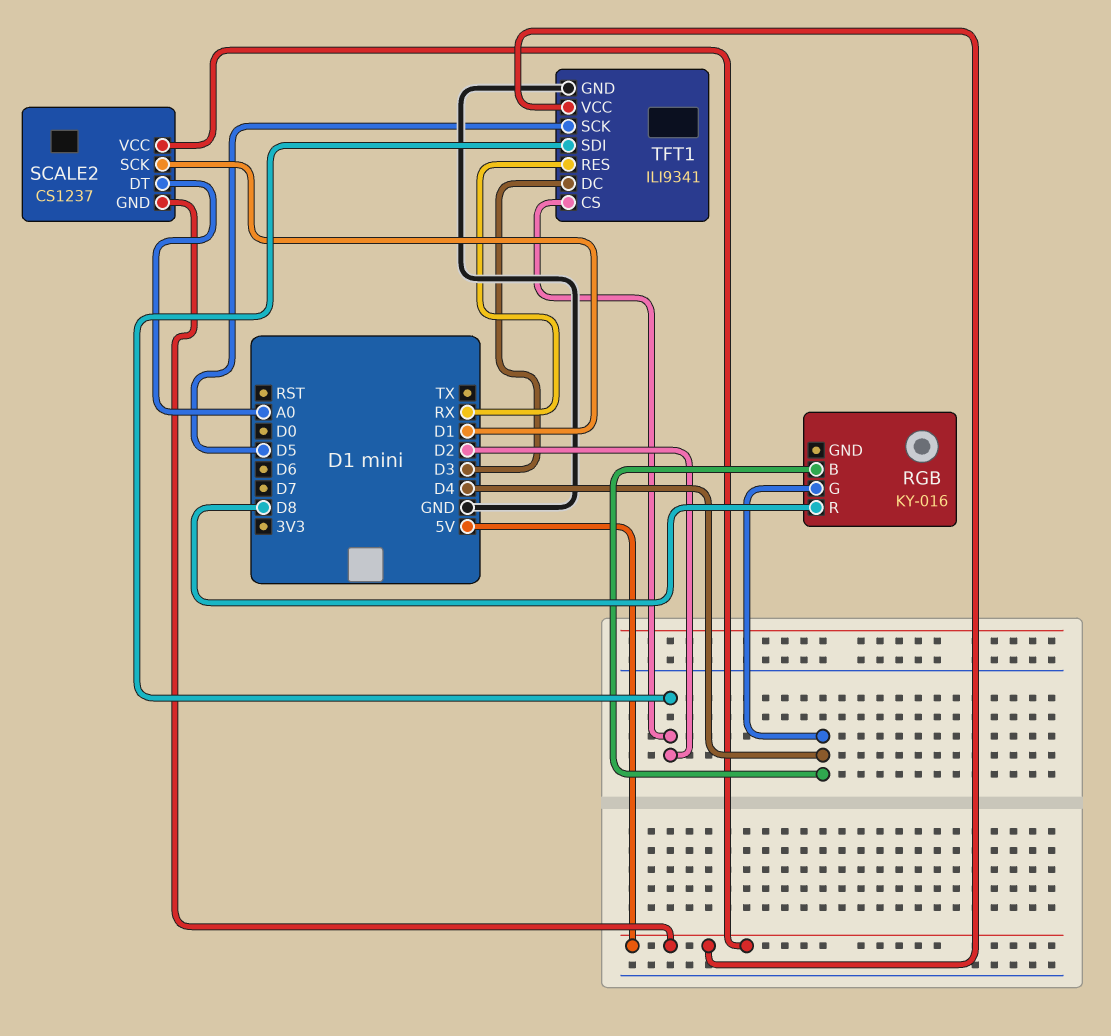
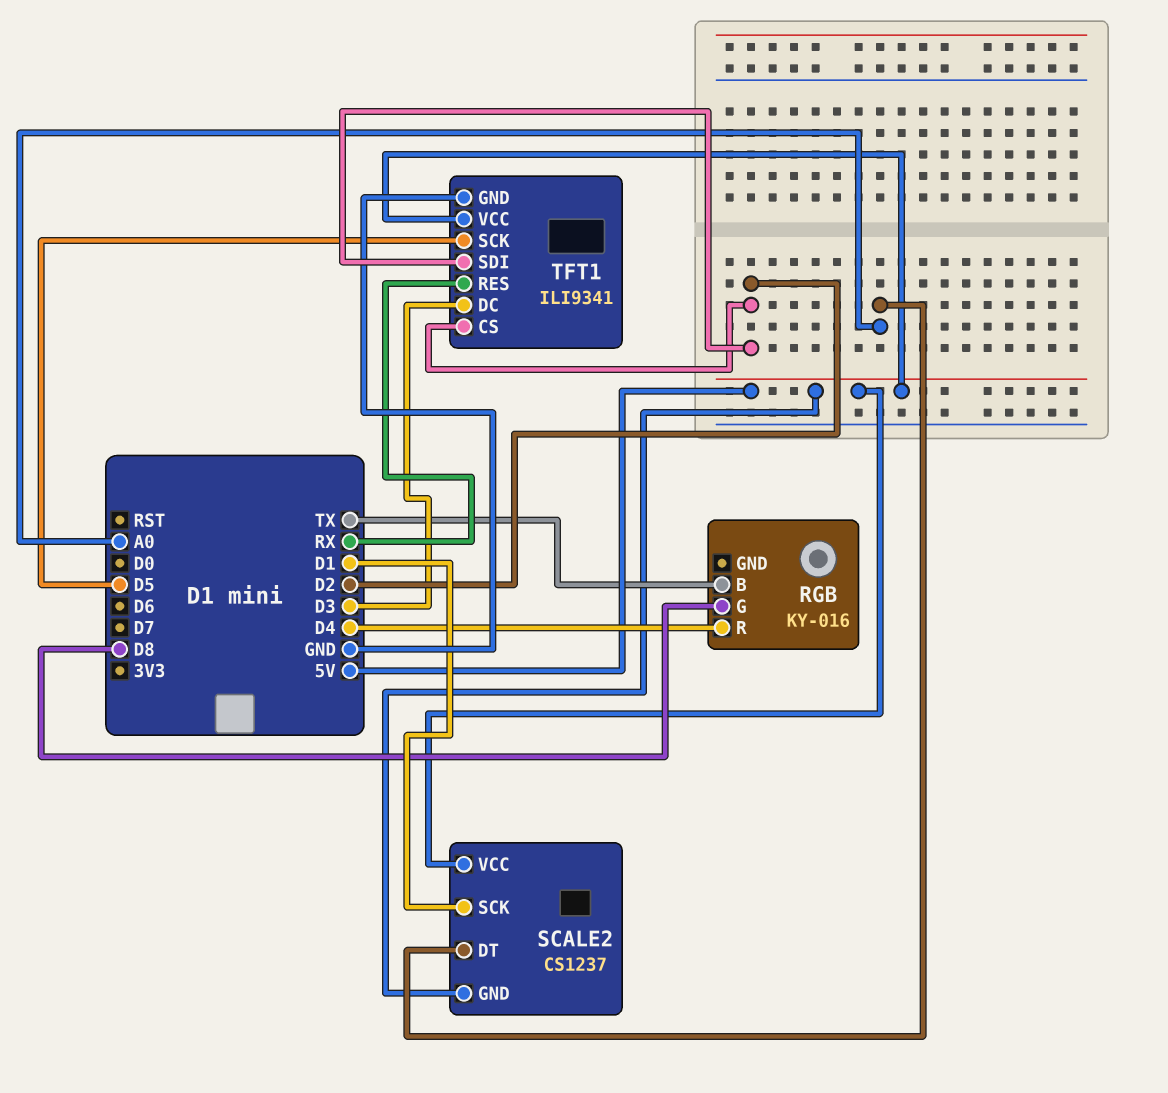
RGB pin B: D4 -> TX
RGB pin G: D4 -> D8
RGB pin R: D8 -> D4

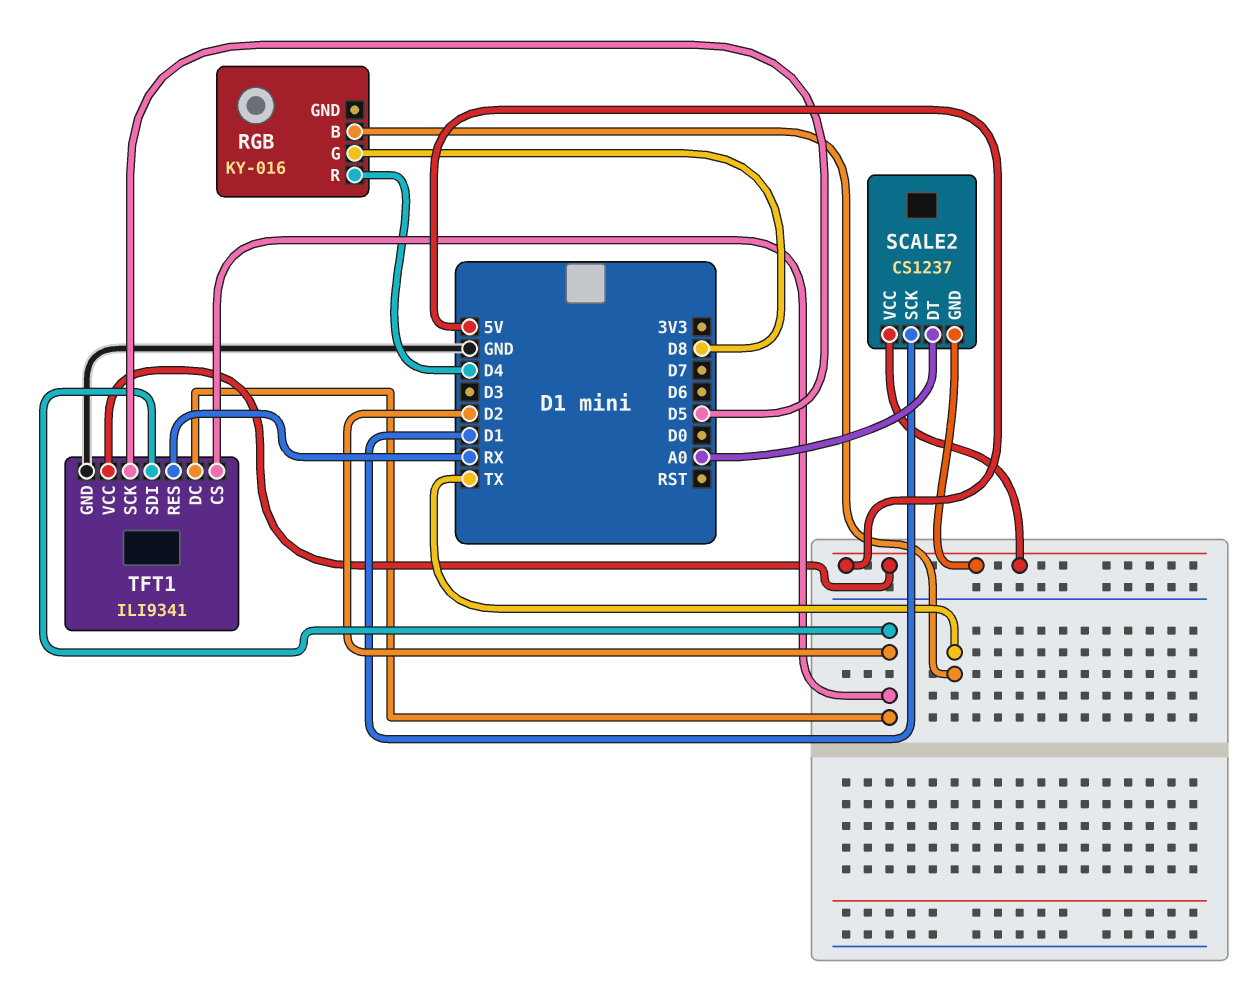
TFT1 pin DC: D3 -> D2

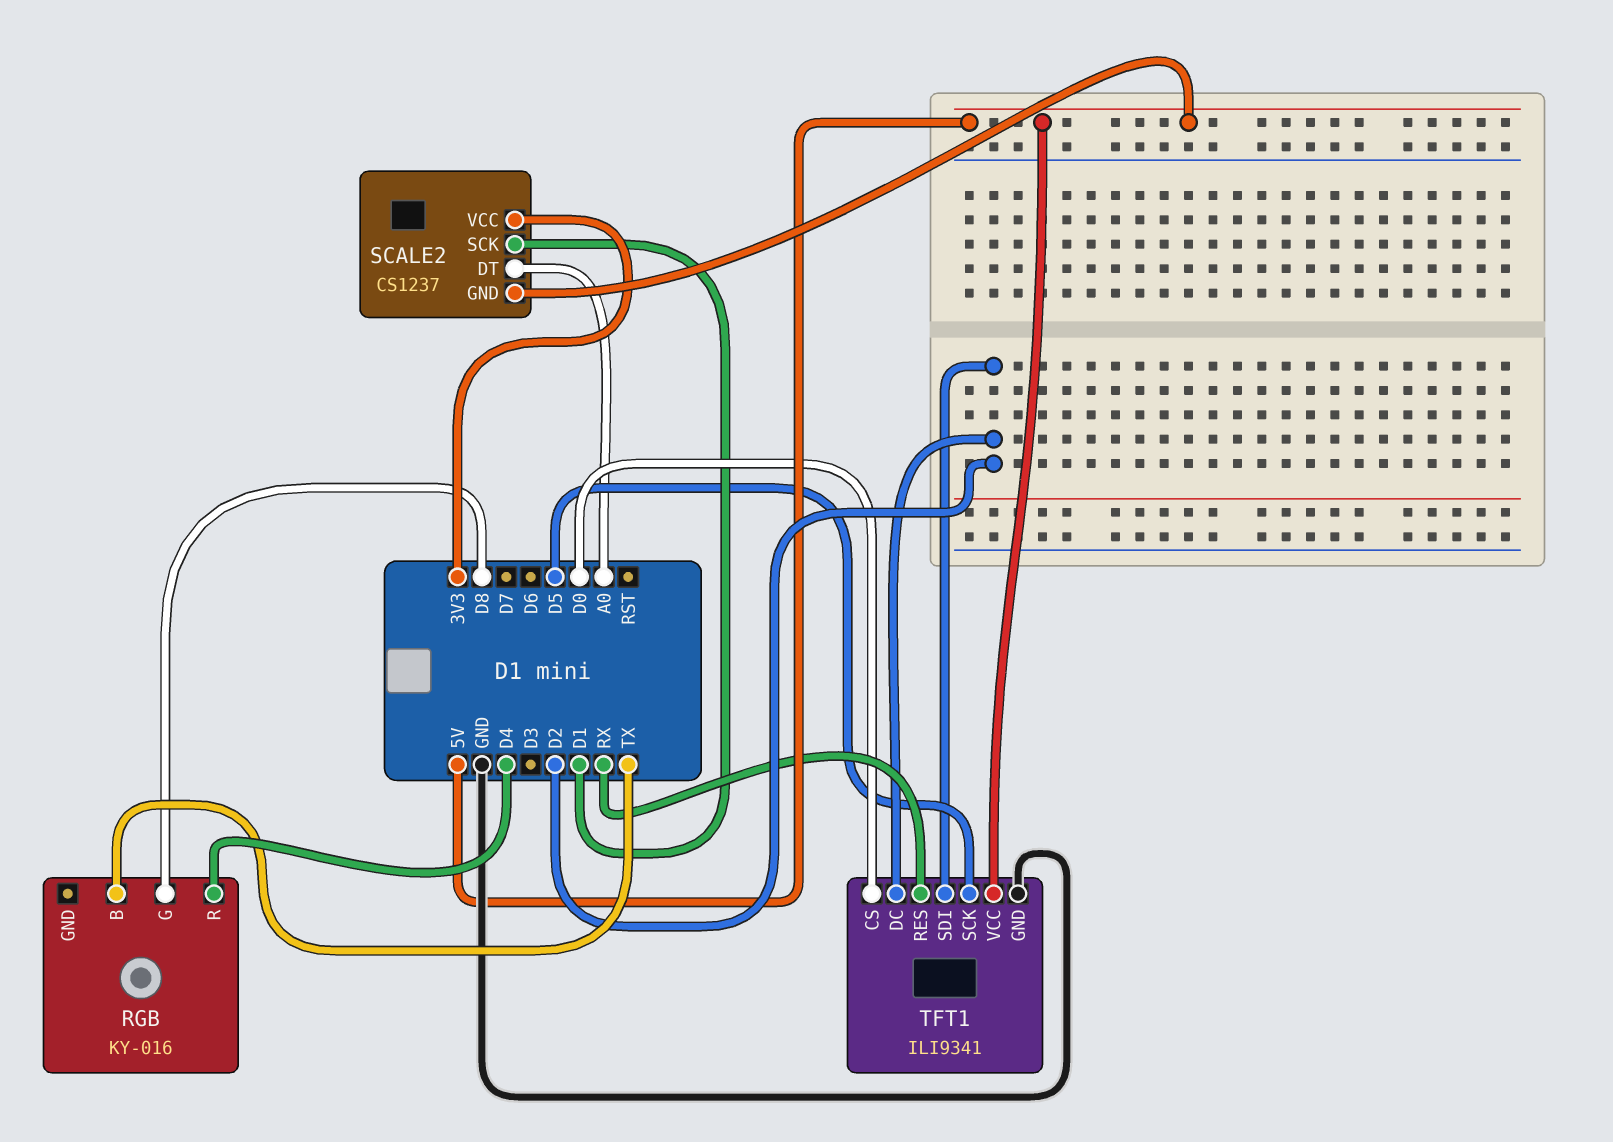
SCALE2 pin VCC: 5V -> 3V3
TFT1 pin CS: D2 -> D0

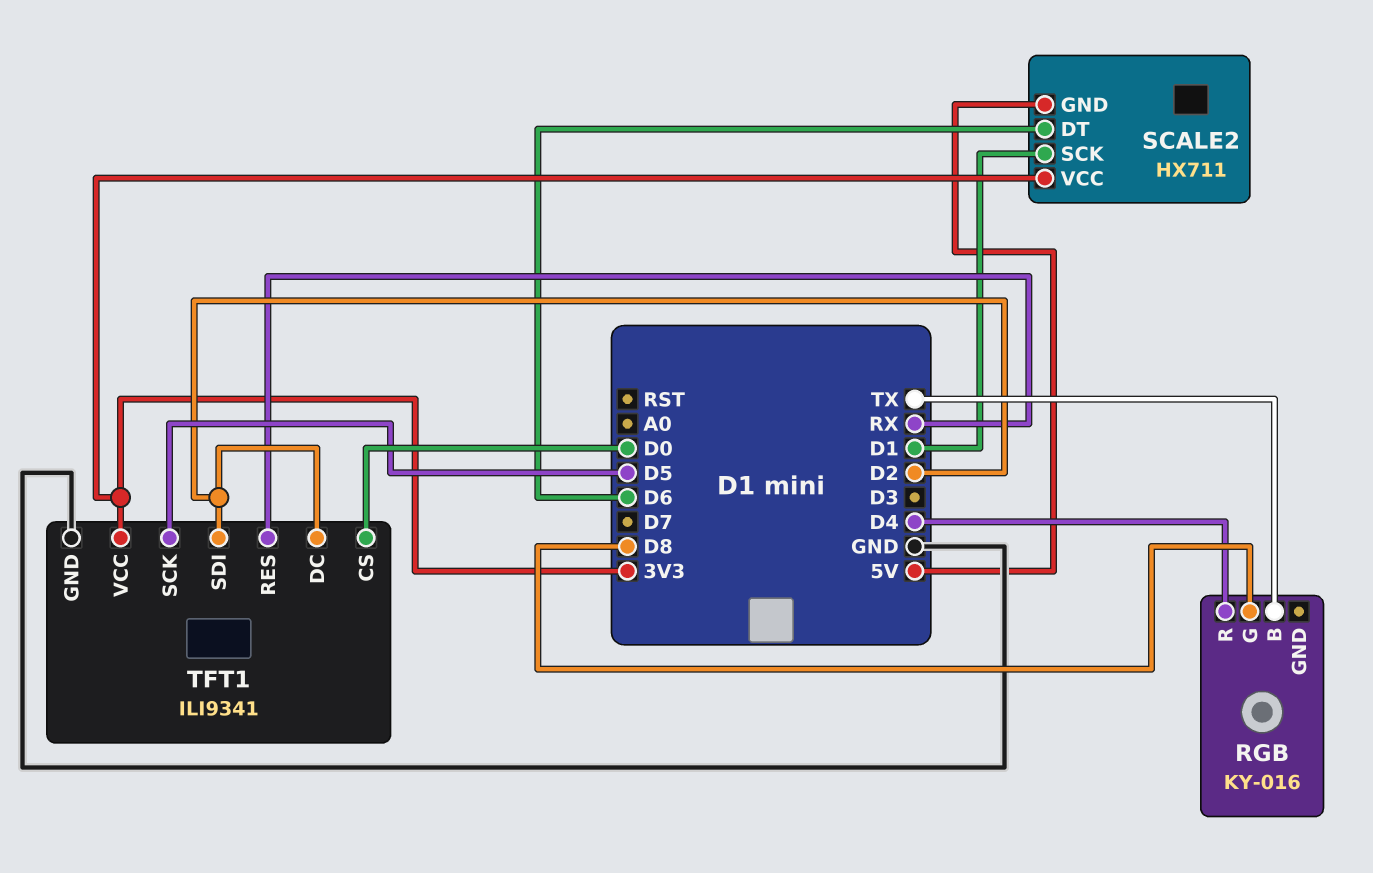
SCALE2: CS1237 -> HX711
SCALE2 pin DT: A0 -> D6
TFT1 pin VCC: 5V -> 3V3

